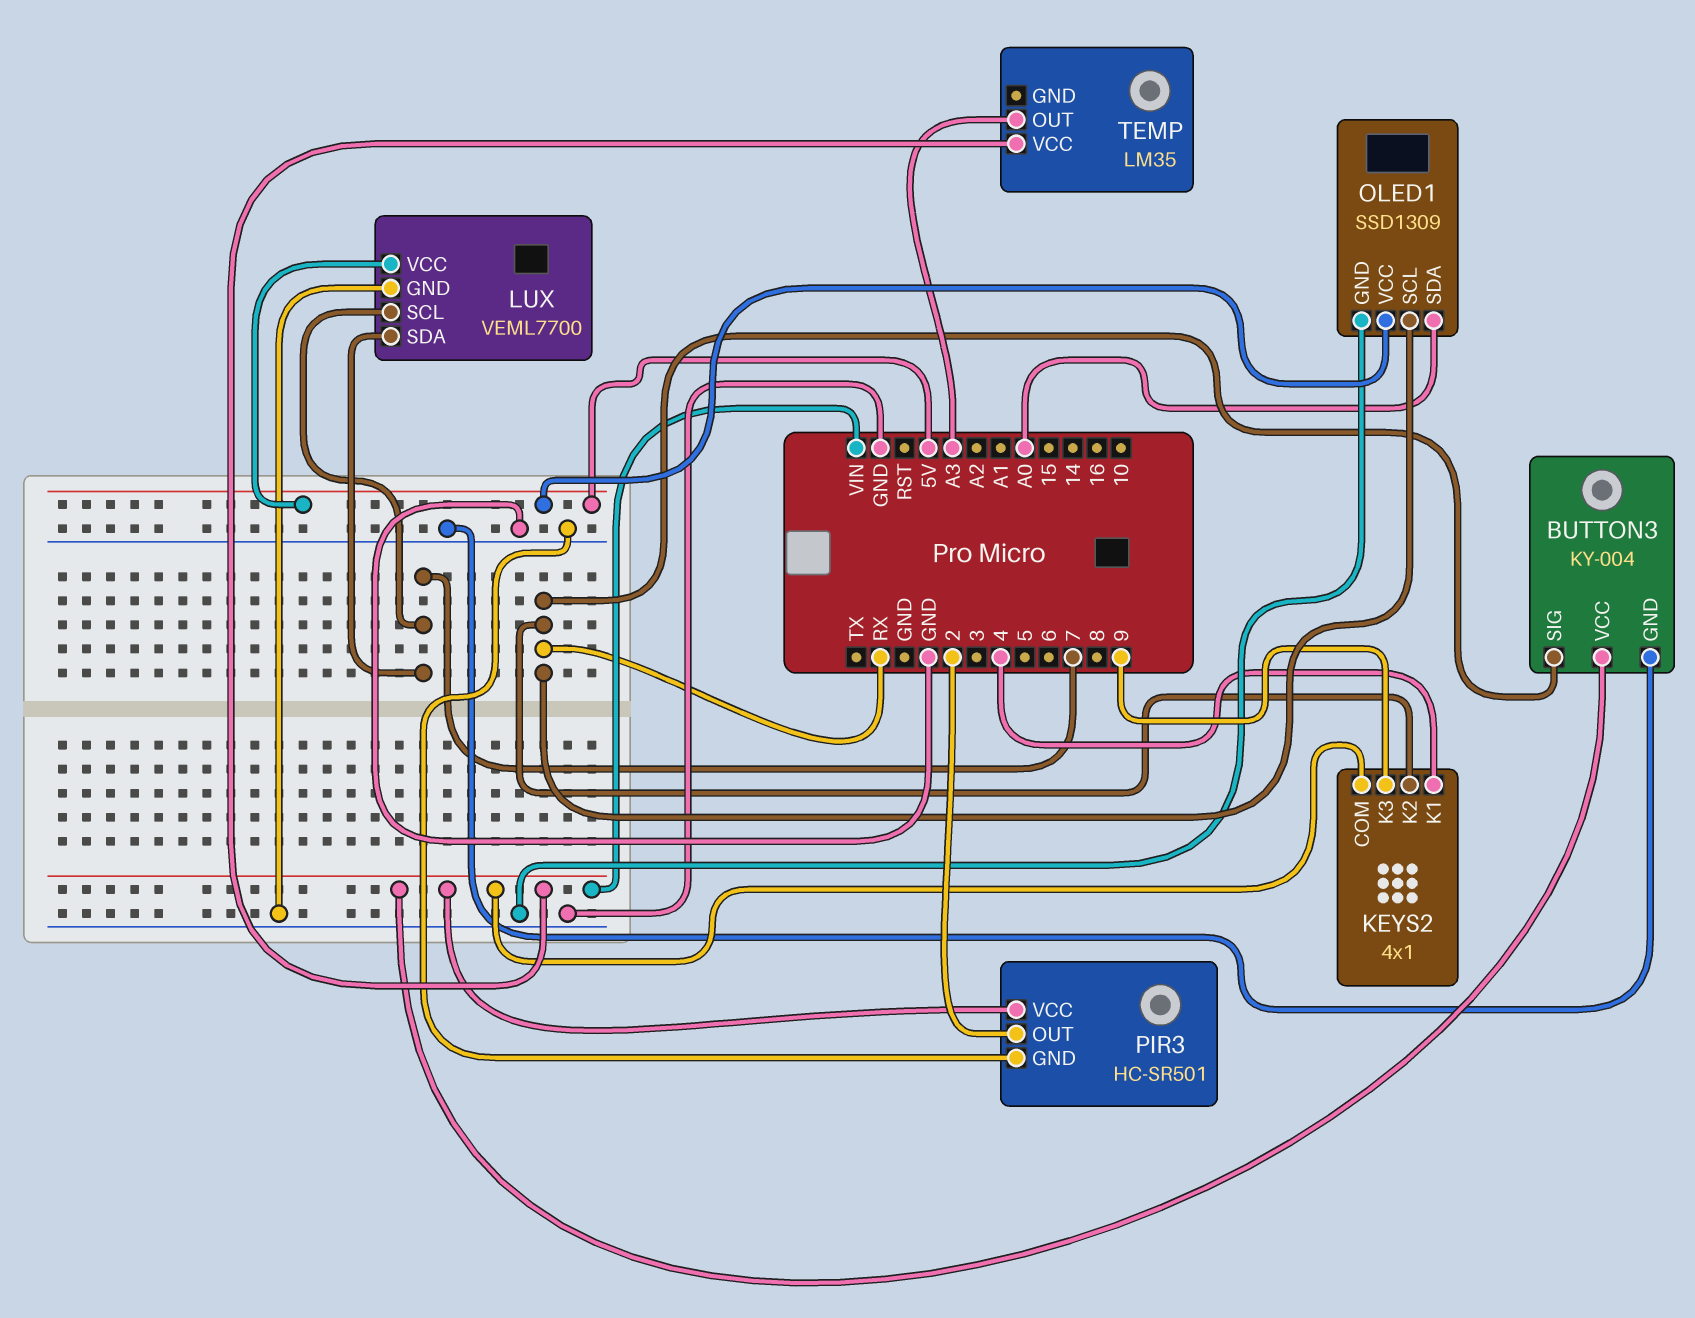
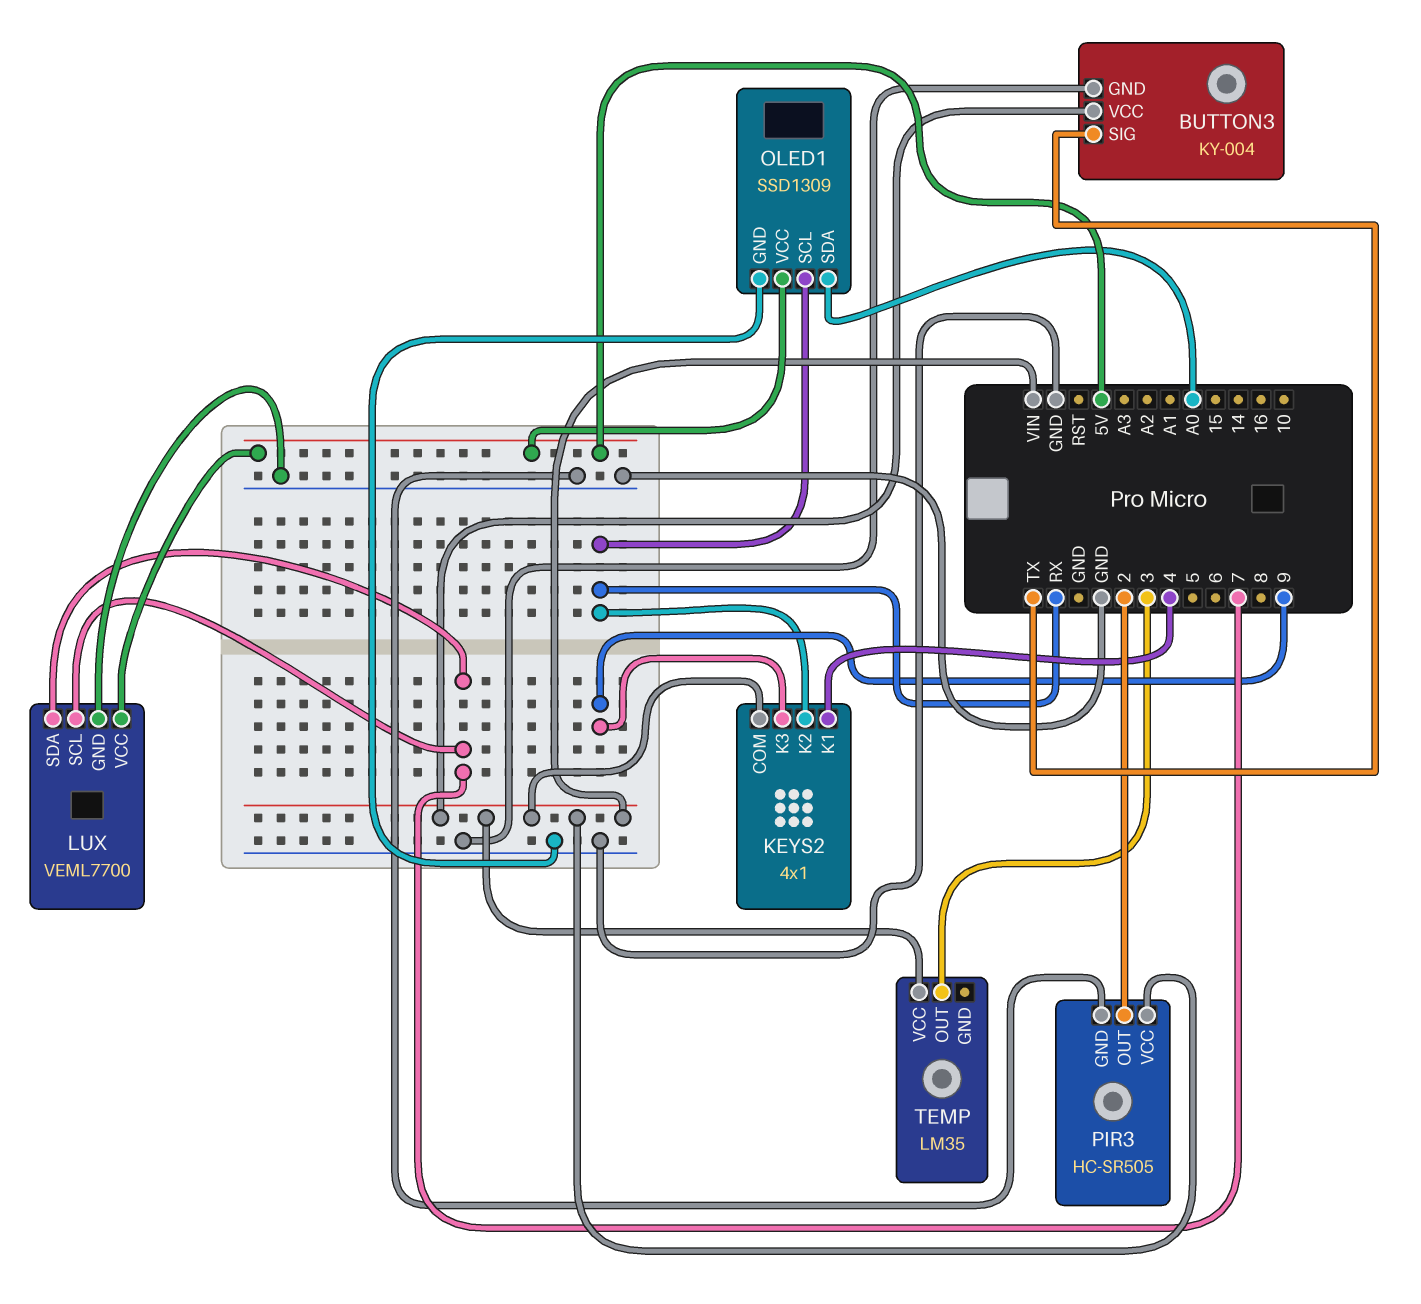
BUTTON3 pin SIG: RX -> TX
PIR3: HC-SR501 -> HC-SR505
TEMP pin OUT: A3 -> 3

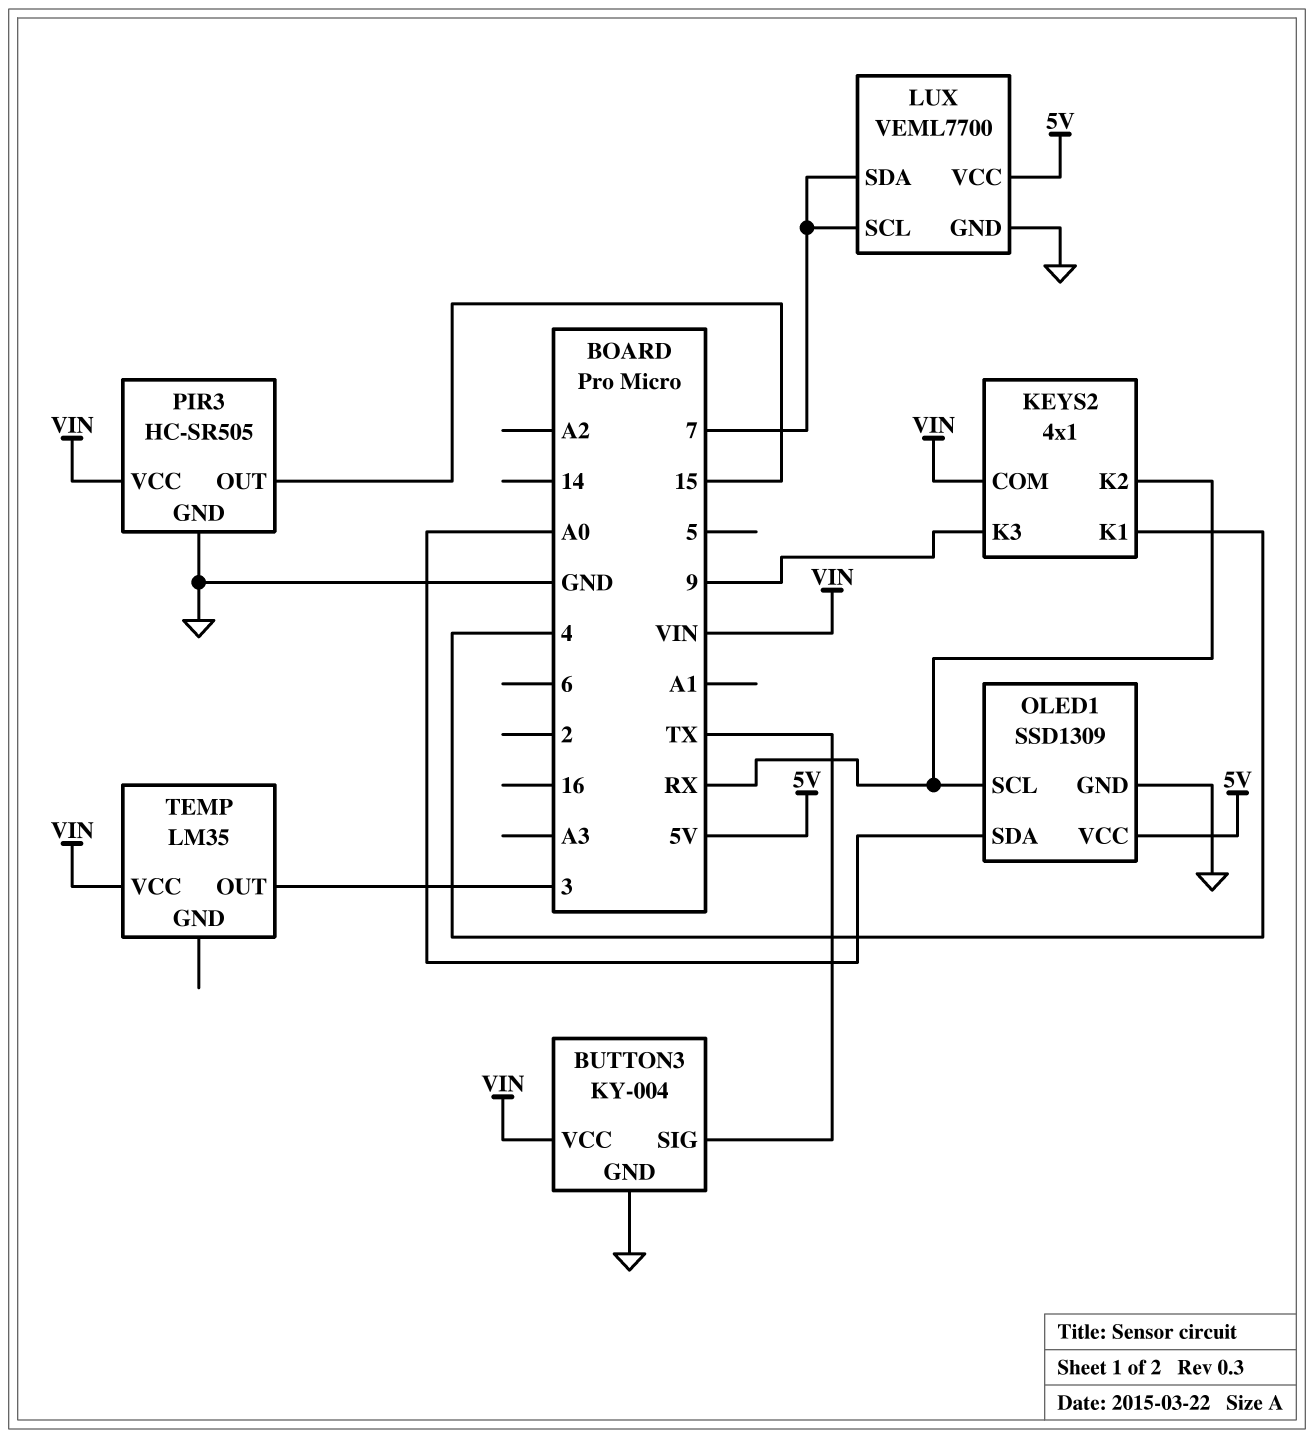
PIR3 pin OUT: 2 -> 15

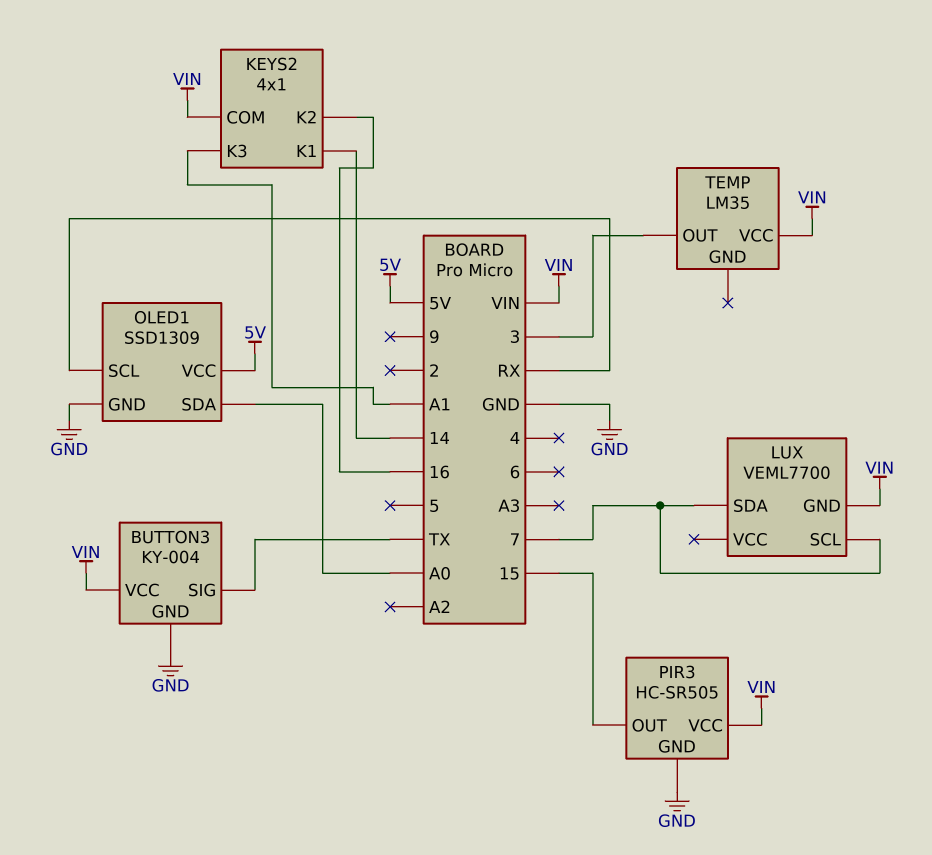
KEYS2 pin K1: 4 -> 14
KEYS2 pin K2: RX -> 16
KEYS2 pin K3: 9 -> A1
LUX pin GND: GND -> VIN
LUX pin VCC: 5V -> none

